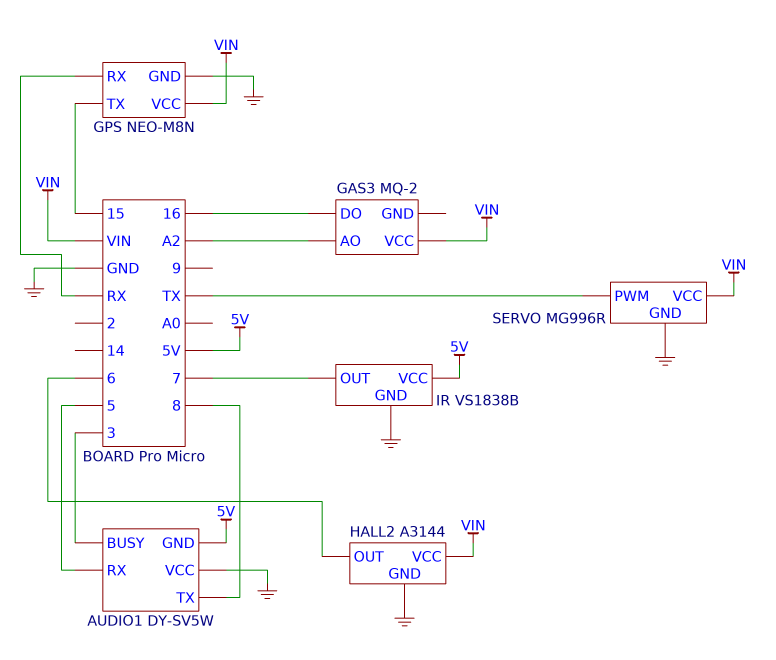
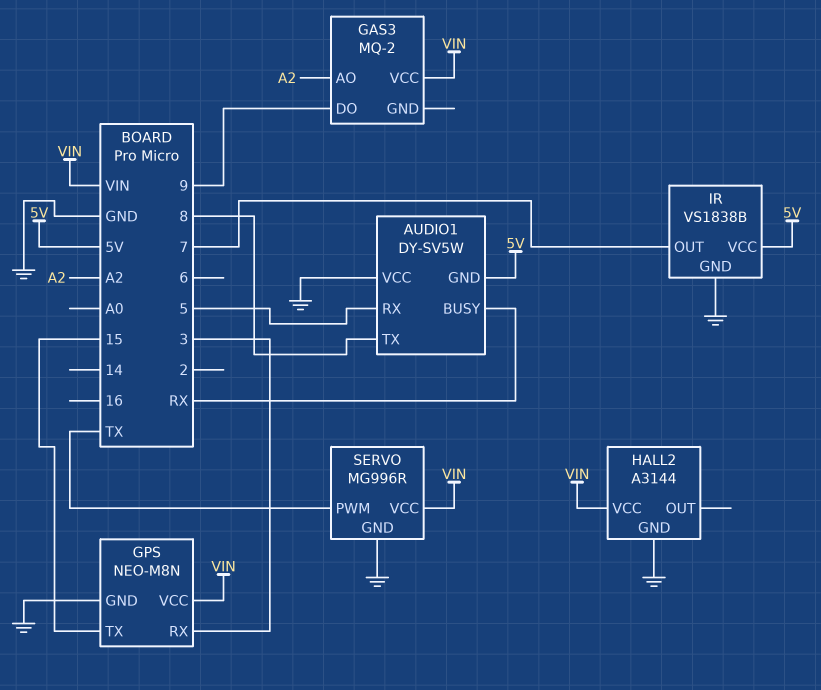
AUDIO1 pin BUSY: 3 -> RX
GAS3 pin DO: 16 -> 9
GPS pin RX: RX -> 3
HALL2 pin OUT: 6 -> none

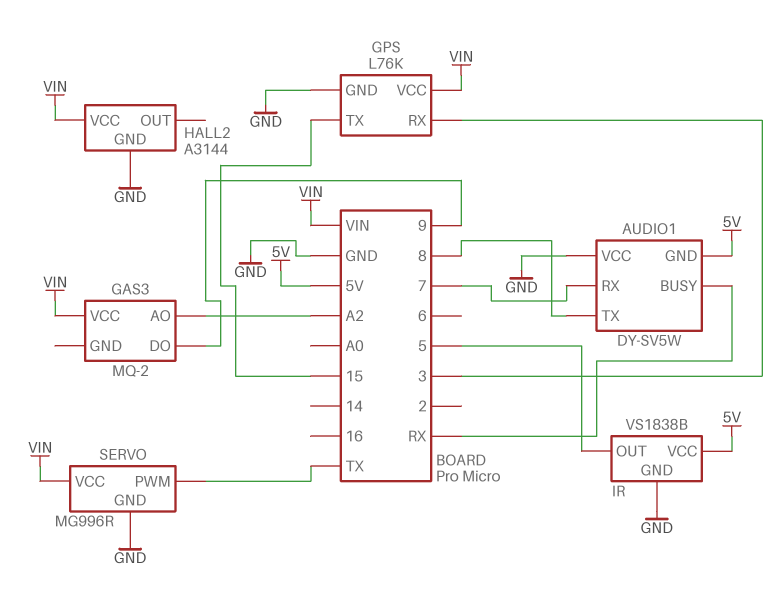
AUDIO1 pin RX: 5 -> 7
GPS: NEO-M8N -> L76K
IR pin OUT: 7 -> 5

